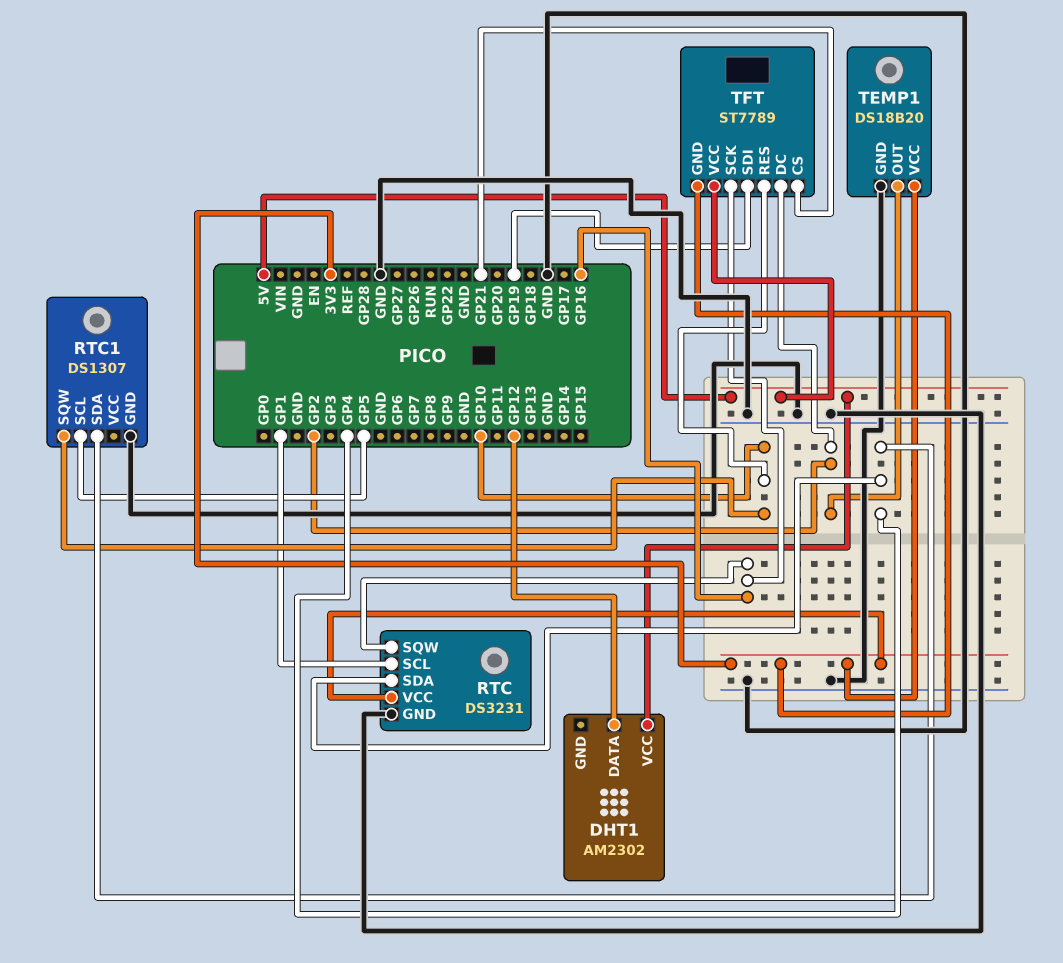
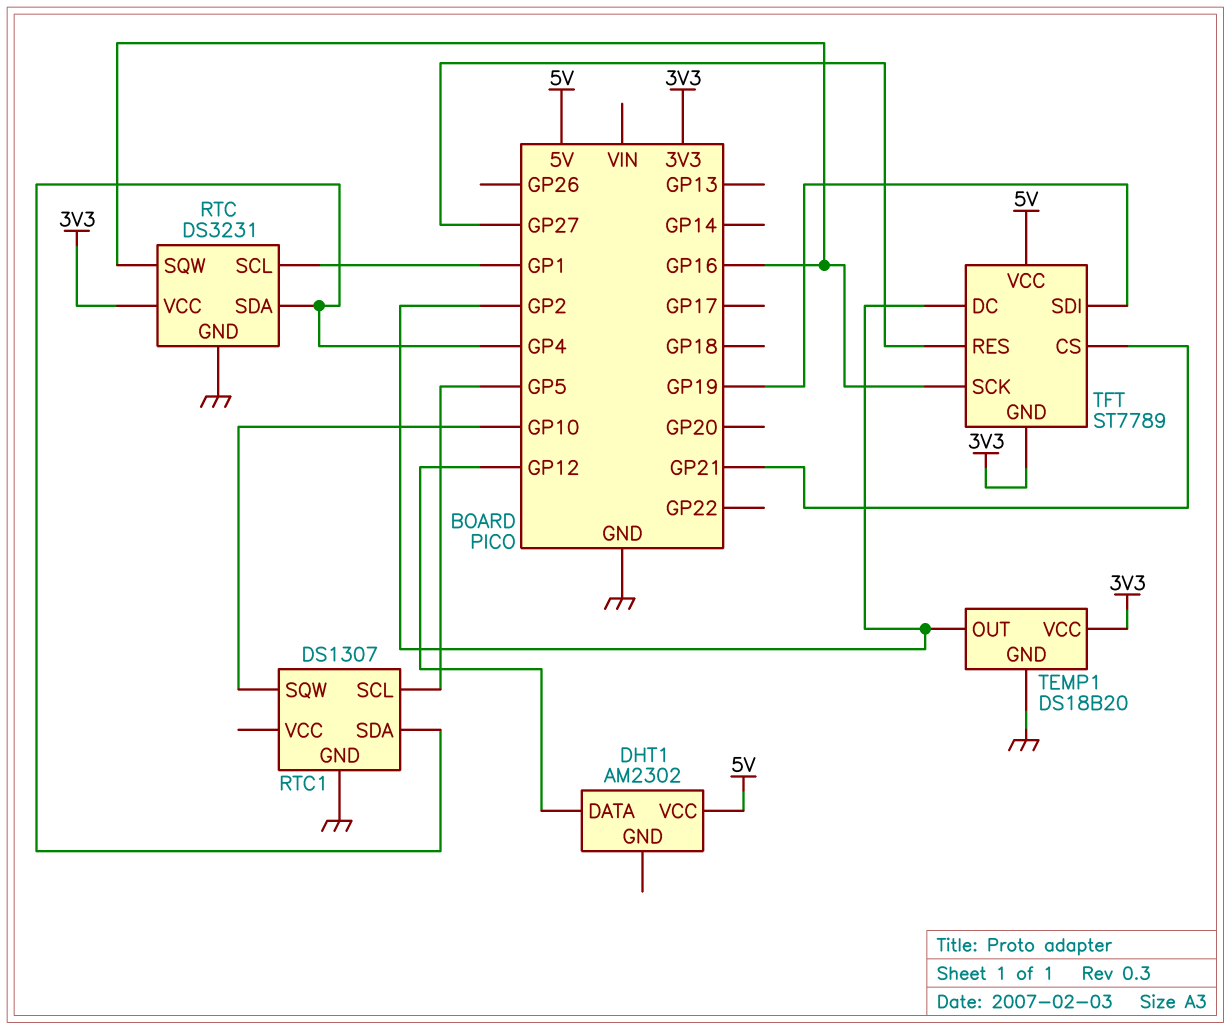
TFT pin RES: GP10 -> GP27

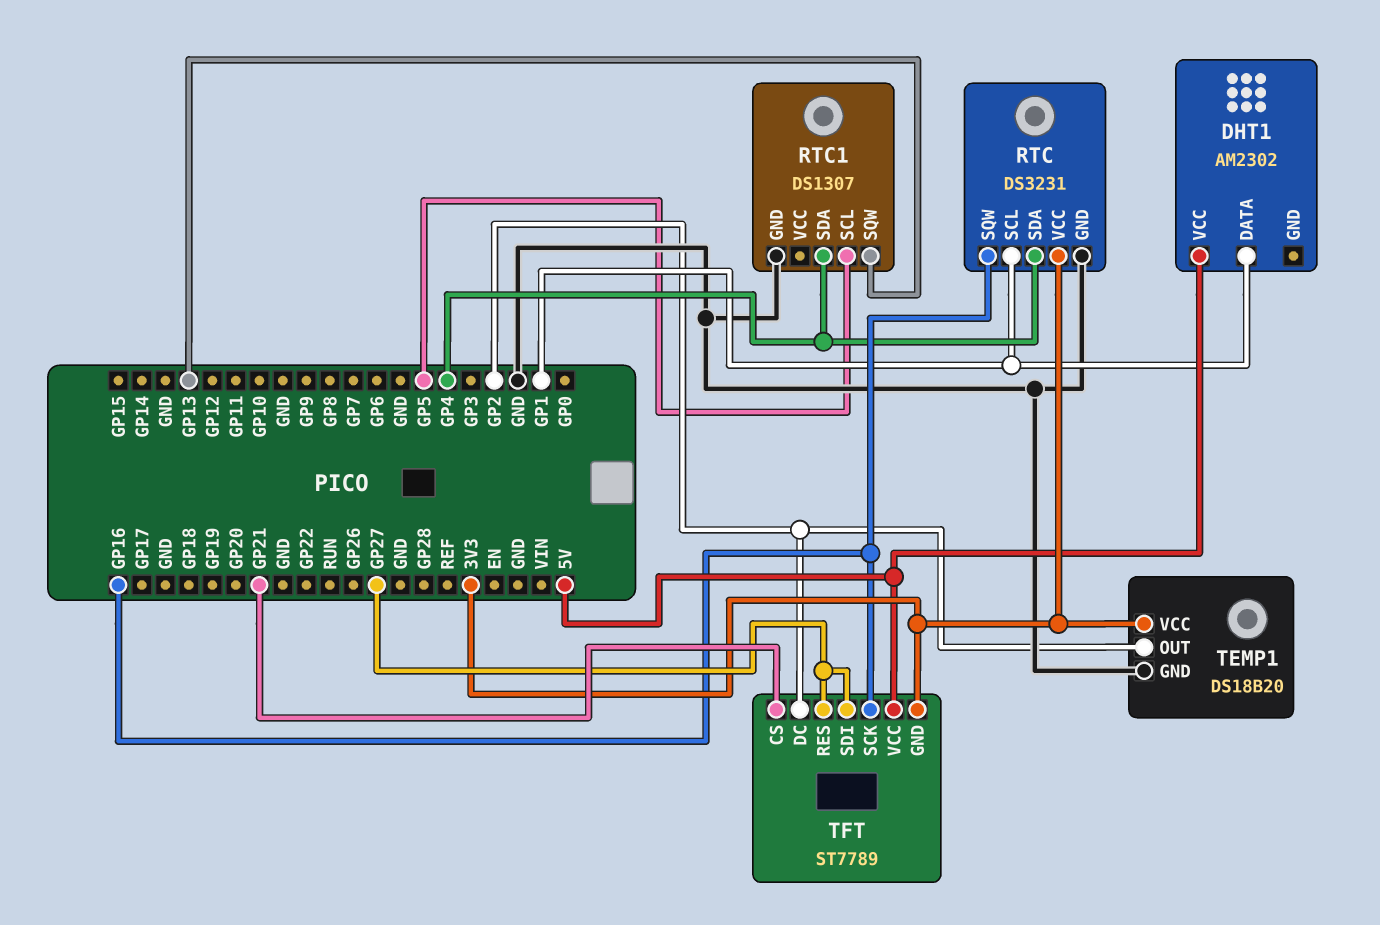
DHT1 pin DATA: GP12 -> GP1
RTC1 pin SQW: GP10 -> GP13
TFT pin SDI: GP19 -> GP27

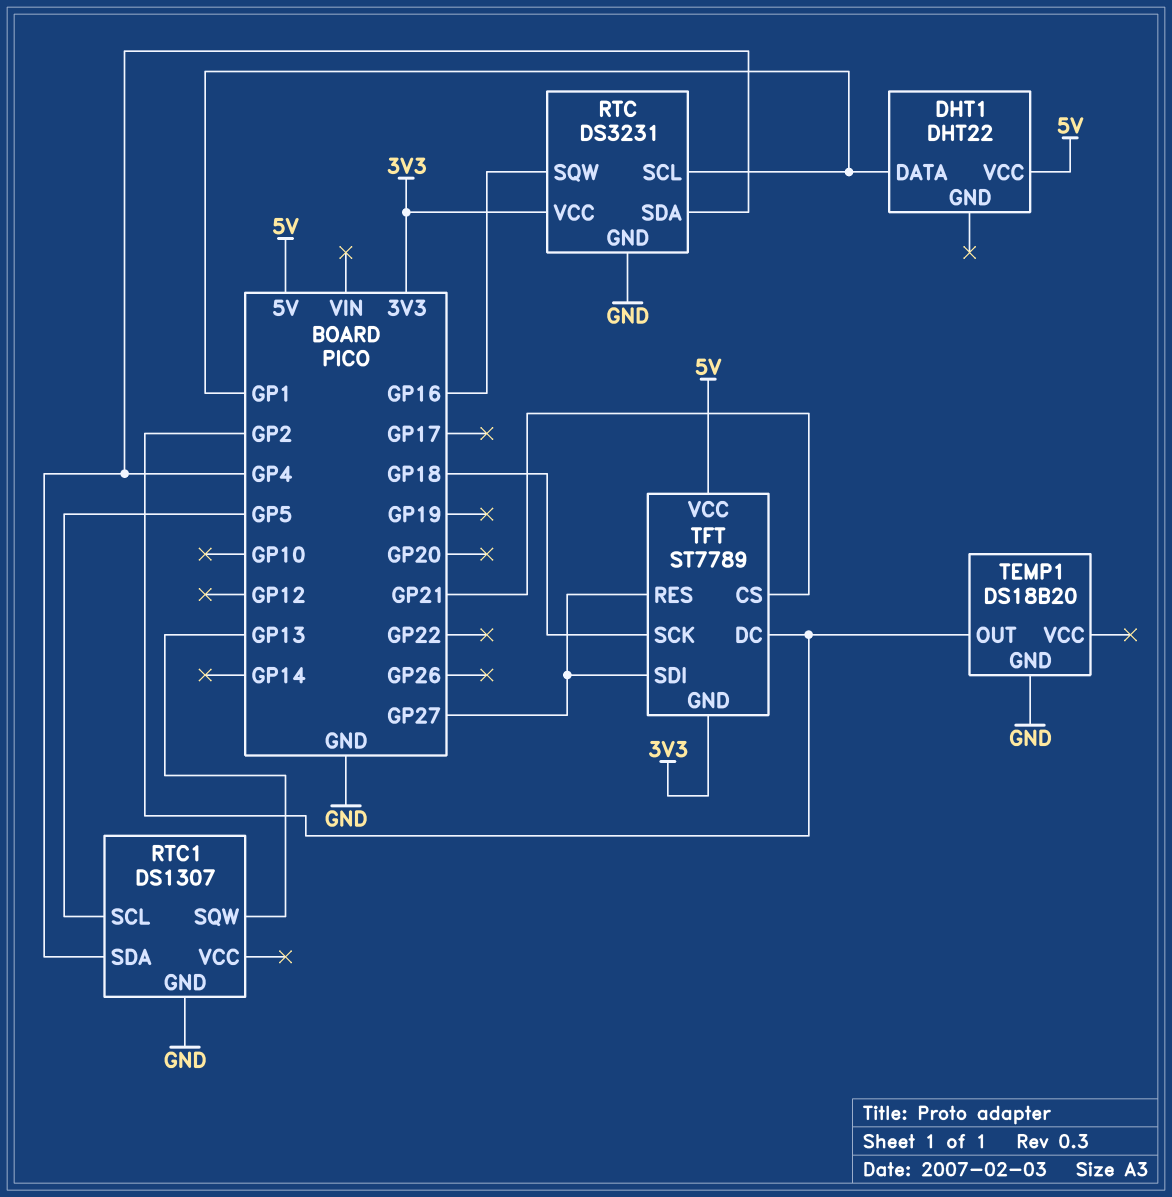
DHT1: AM2302 -> DHT22
TEMP1 pin VCC: 3V3 -> none
TFT pin SCK: GP16 -> GP18

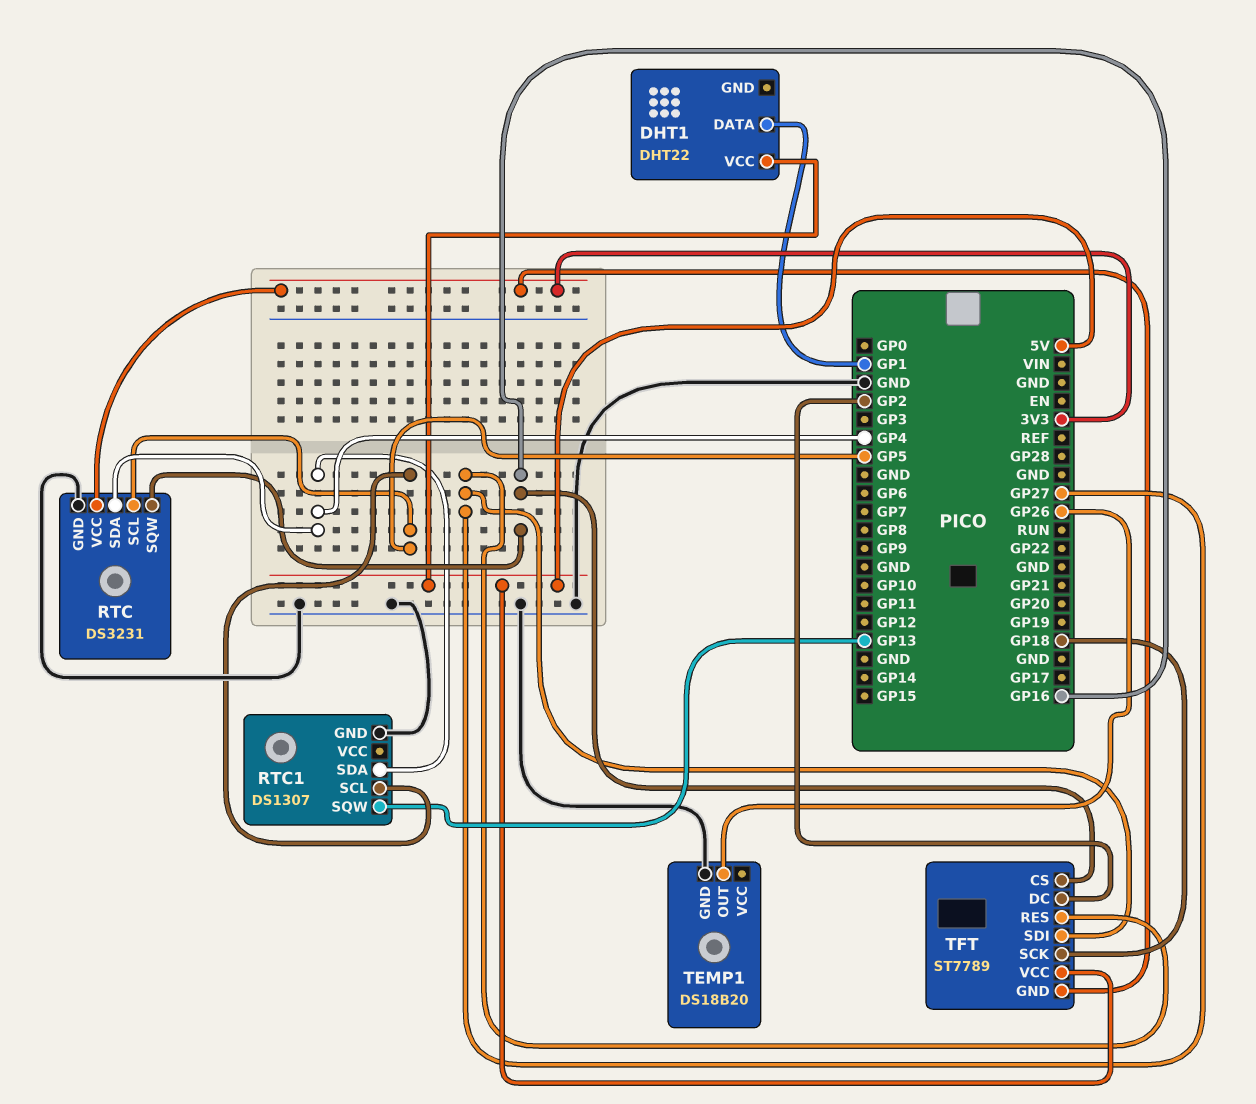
RTC pin SCL: GP1 -> GP5
TEMP1 pin OUT: GP2 -> GP26
TFT pin CS: GP21 -> GP16

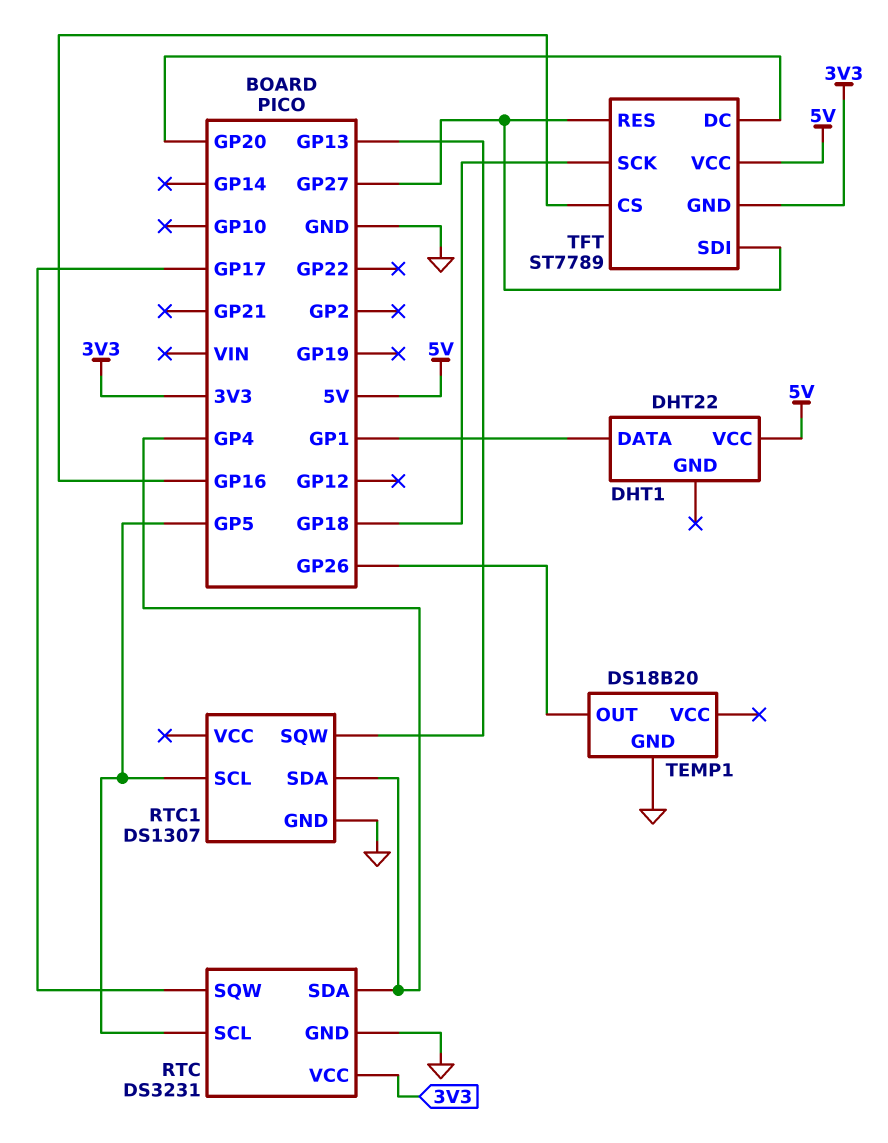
RTC pin SQW: GP16 -> GP17
TFT pin DC: GP2 -> GP20

